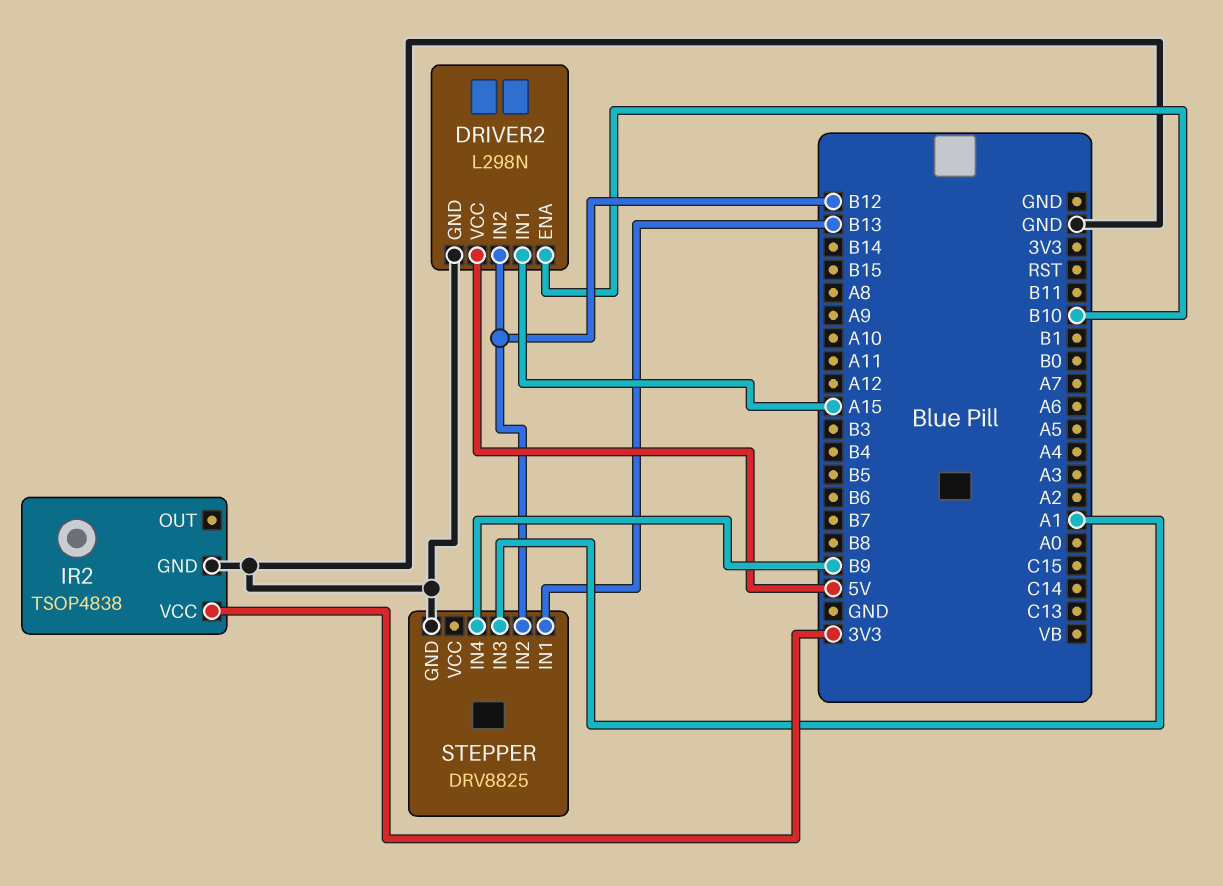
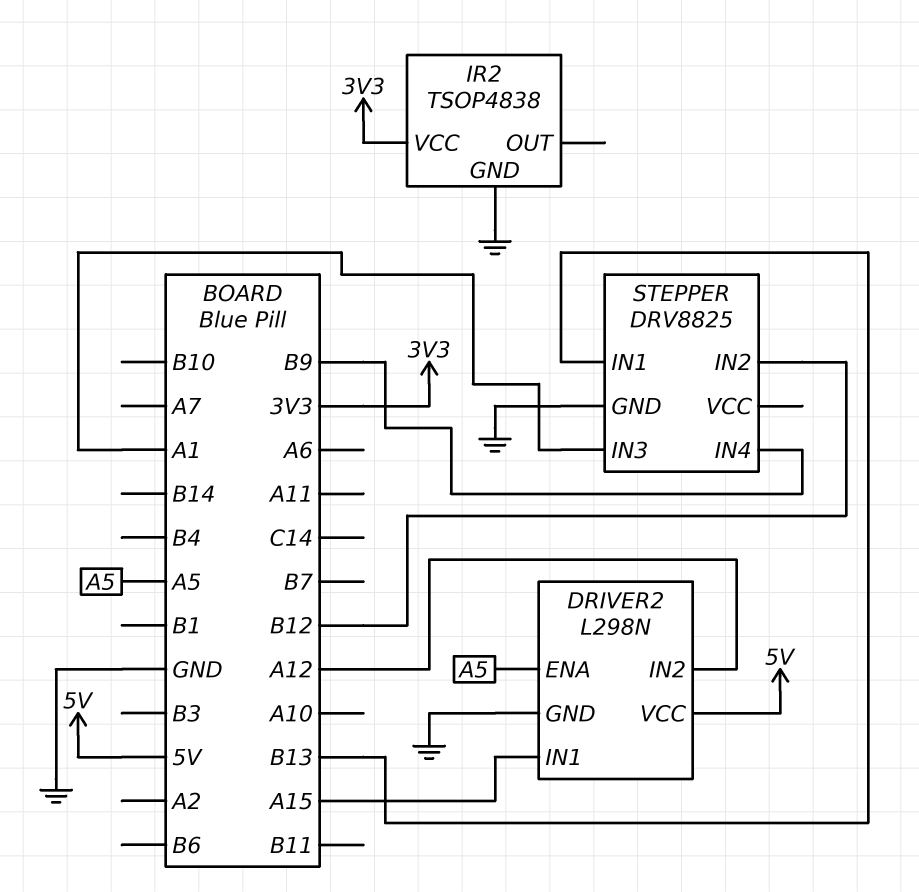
DRIVER2 pin ENA: B10 -> A5
DRIVER2 pin IN2: B12 -> A12

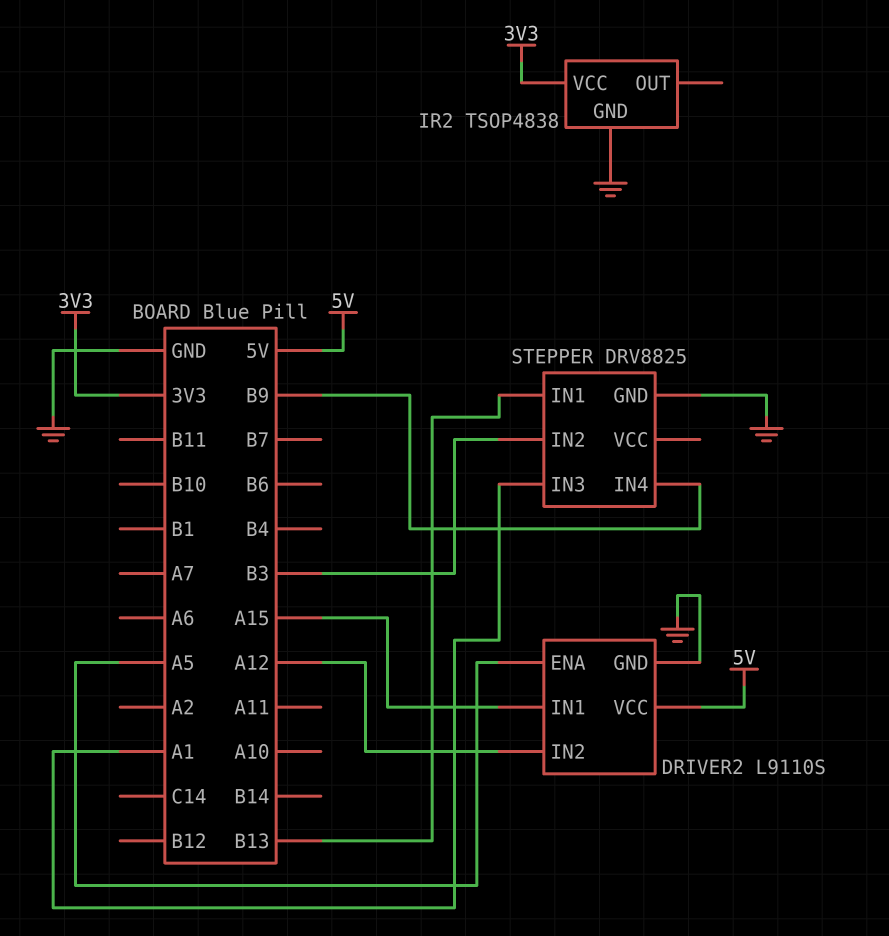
DRIVER2: L298N -> L9110S
STEPPER pin IN2: B12 -> B3

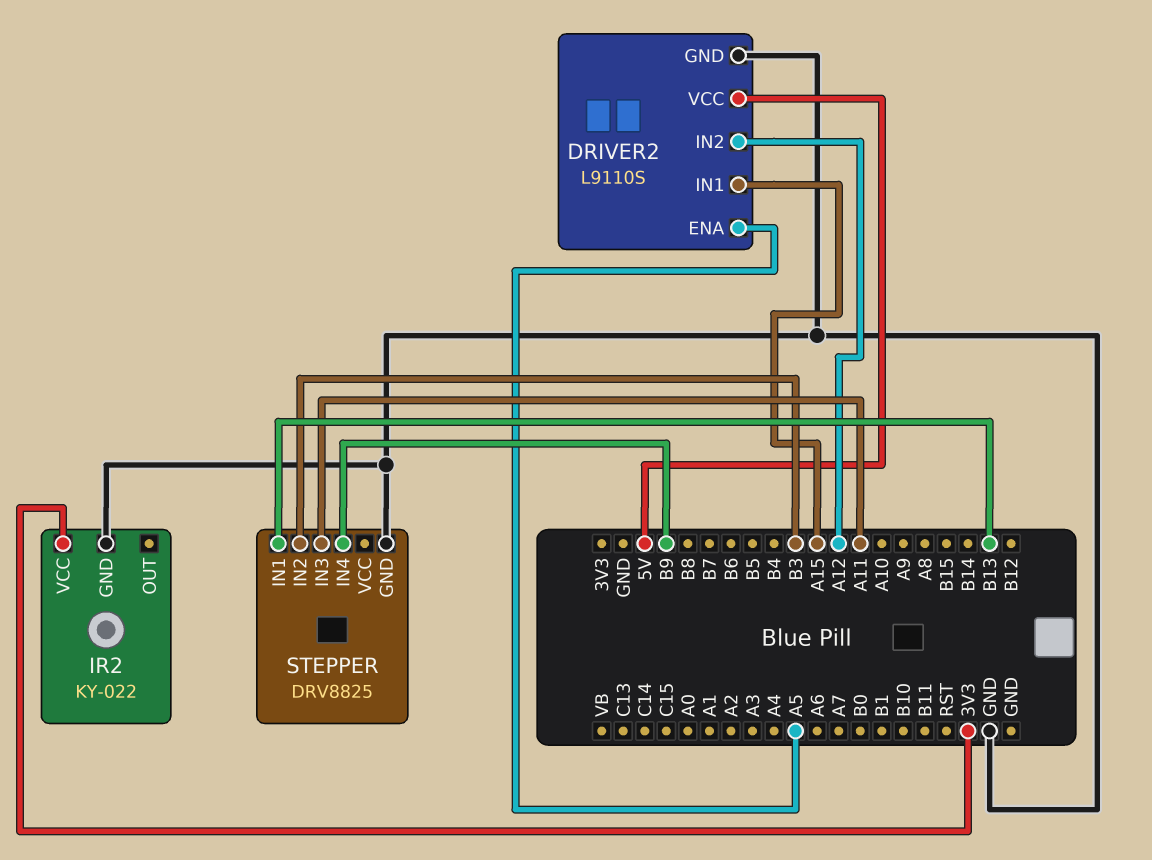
IR2: TSOP4838 -> KY-022
STEPPER pin IN3: A1 -> A11

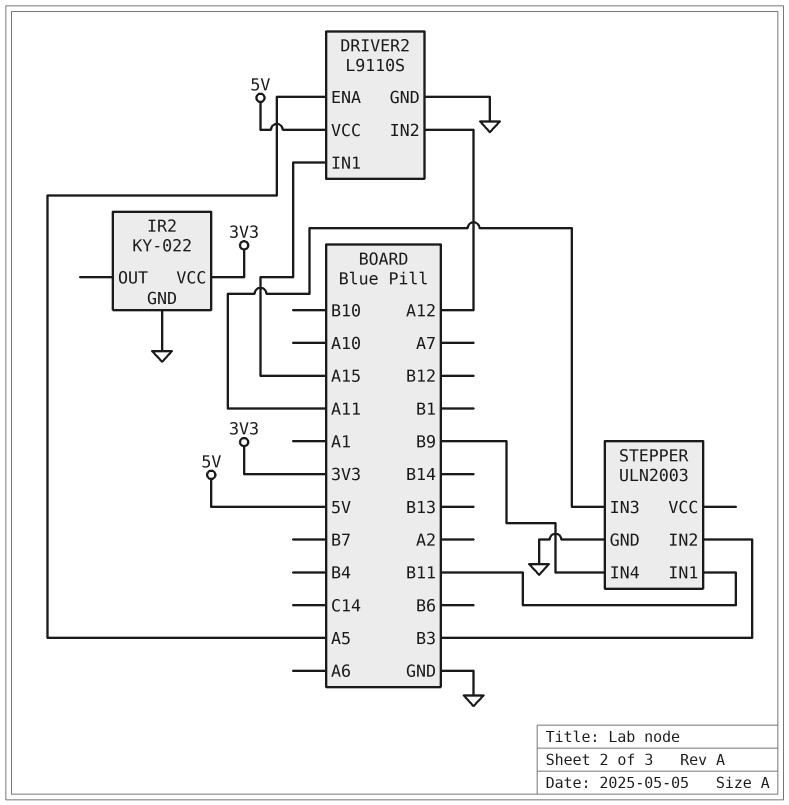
STEPPER: DRV8825 -> ULN2003
STEPPER pin IN1: B13 -> B11

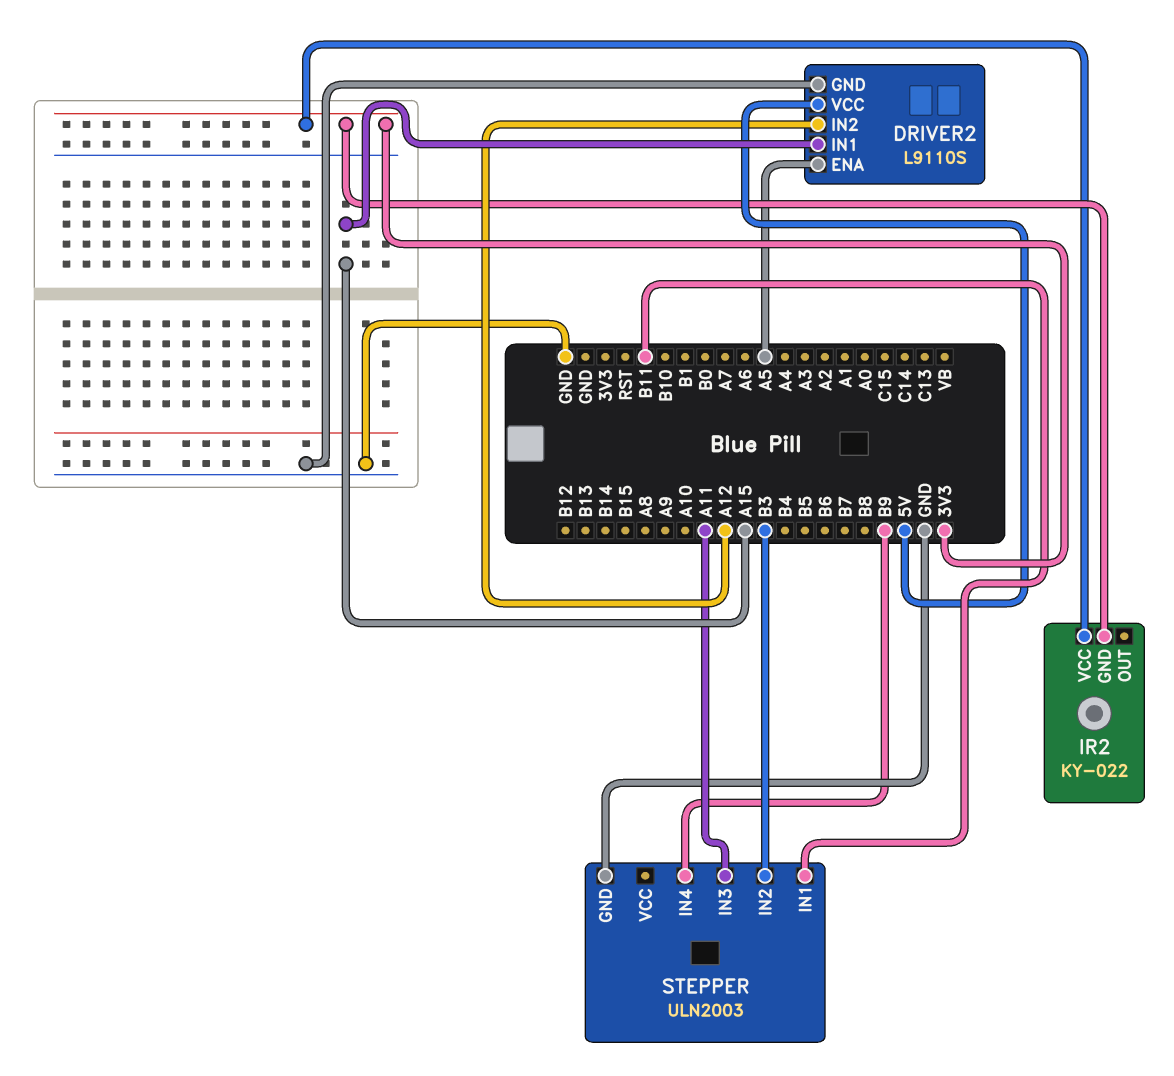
IR2 pin GND: GND -> 3V3

